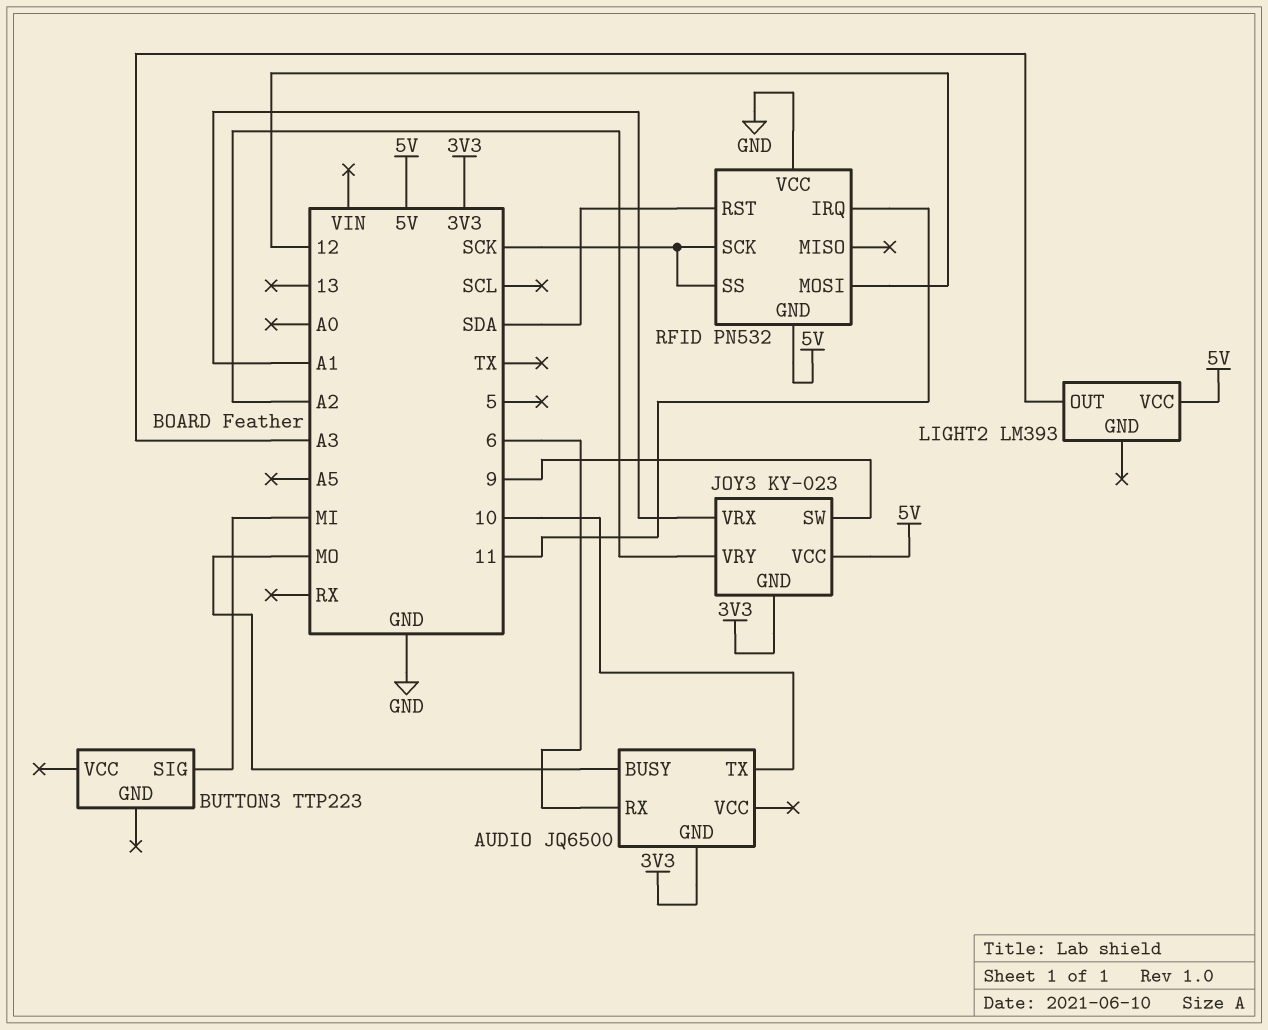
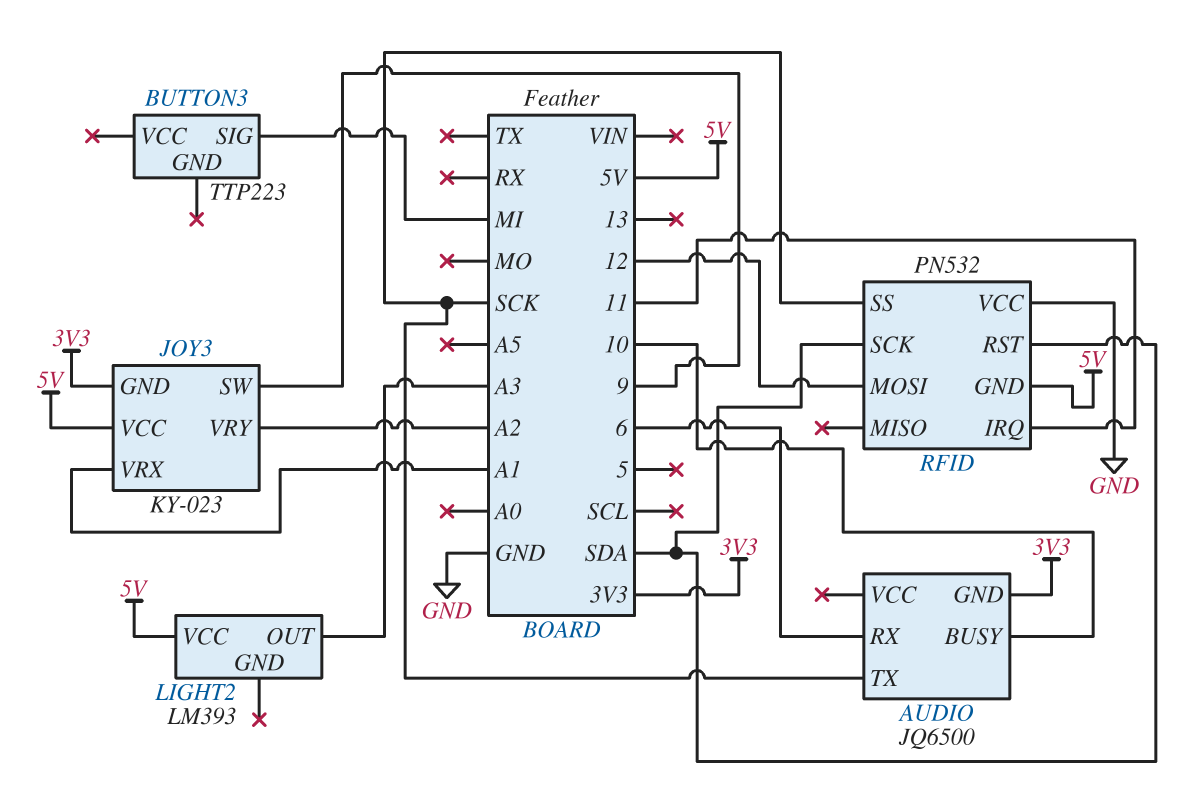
AUDIO pin BUSY: MO -> 10
AUDIO pin TX: 10 -> SCK
RFID pin SCK: SCK -> SDA

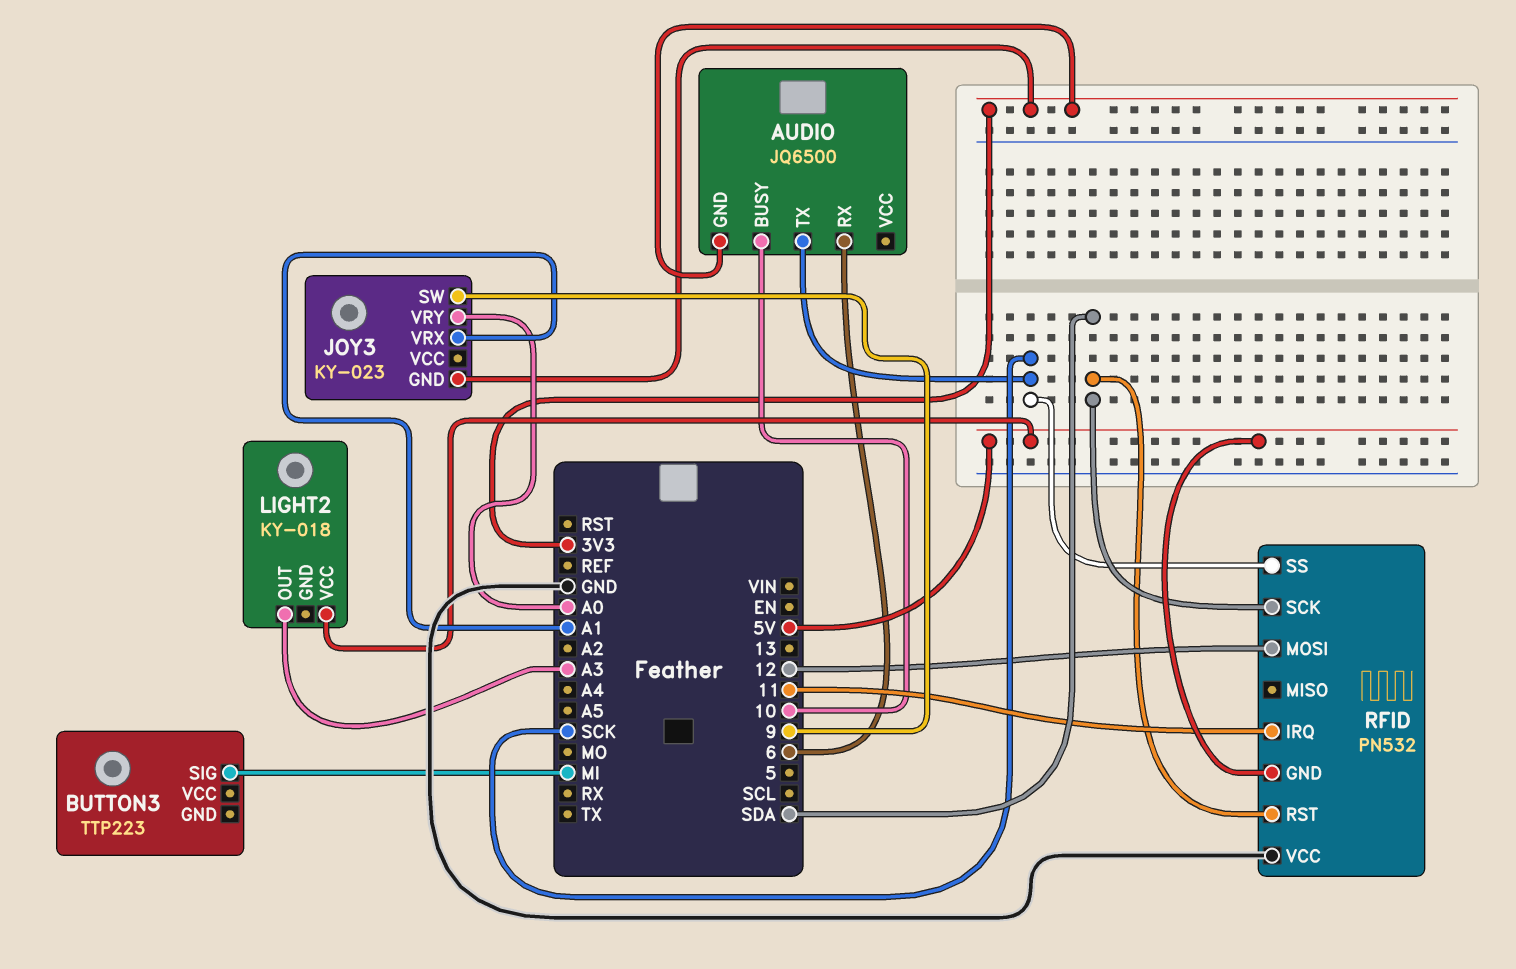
JOY3 pin VCC: 5V -> none
JOY3 pin VRY: A2 -> A0
LIGHT2: LM393 -> KY-018

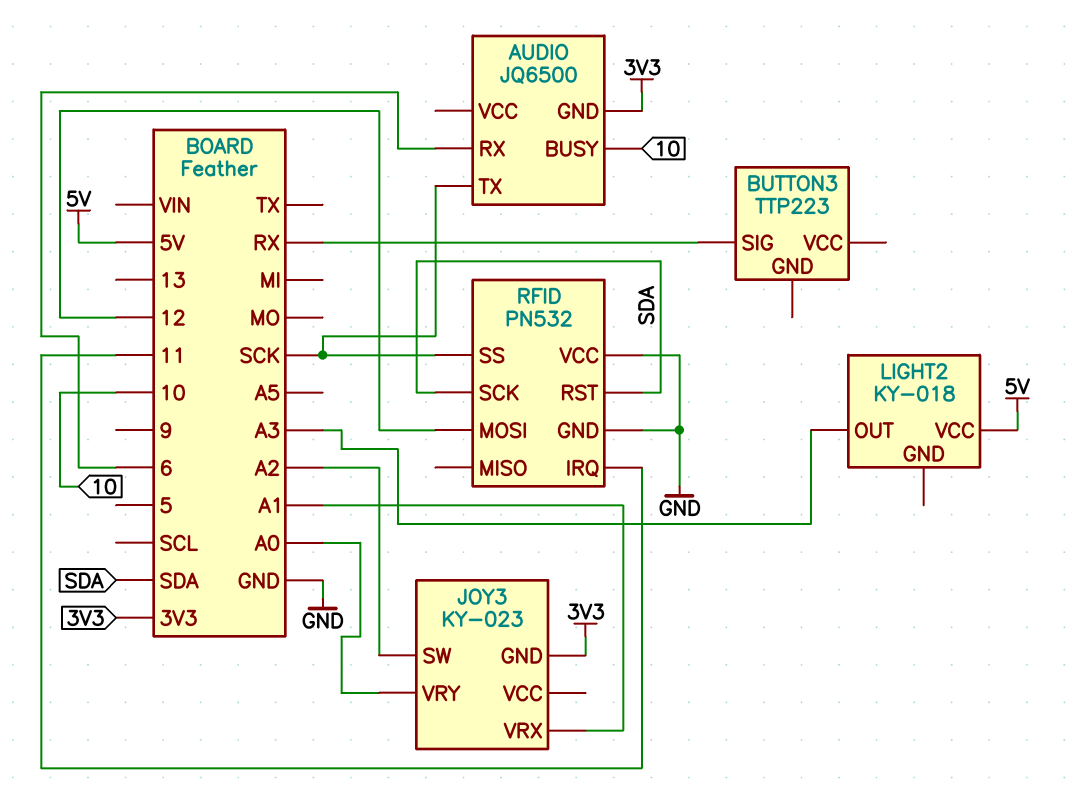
BUTTON3 pin SIG: MI -> RX
JOY3 pin SW: 9 -> A2
RFID pin GND: 5V -> GND

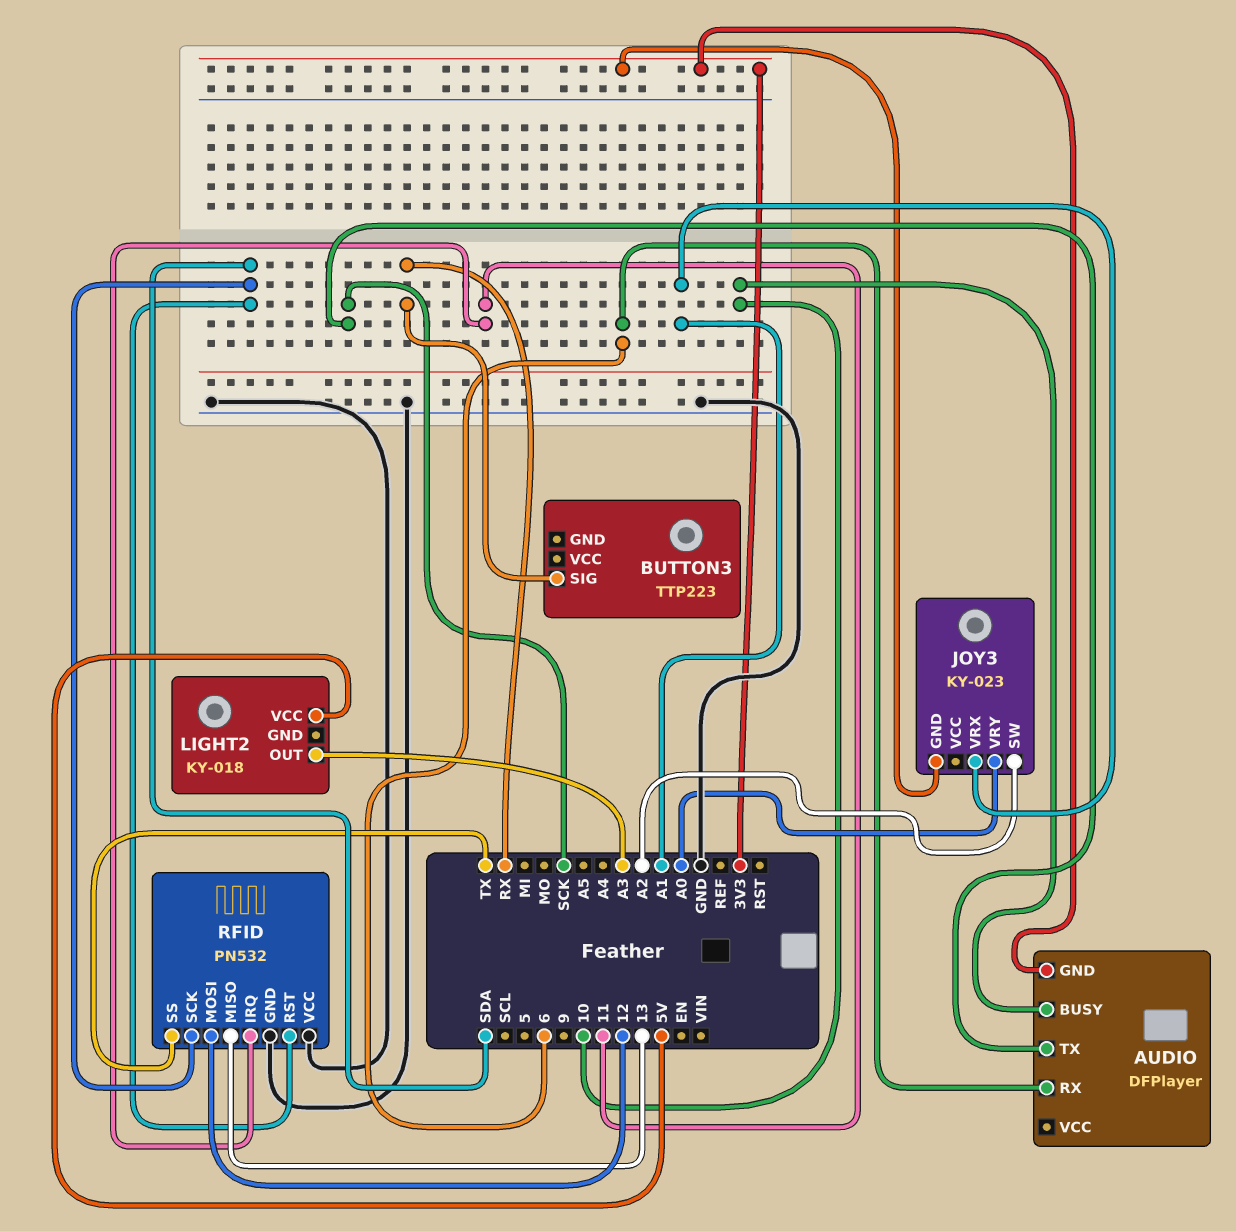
AUDIO: JQ6500 -> DFPlayer
RFID pin MISO: none -> 13
RFID pin SS: SCK -> TX

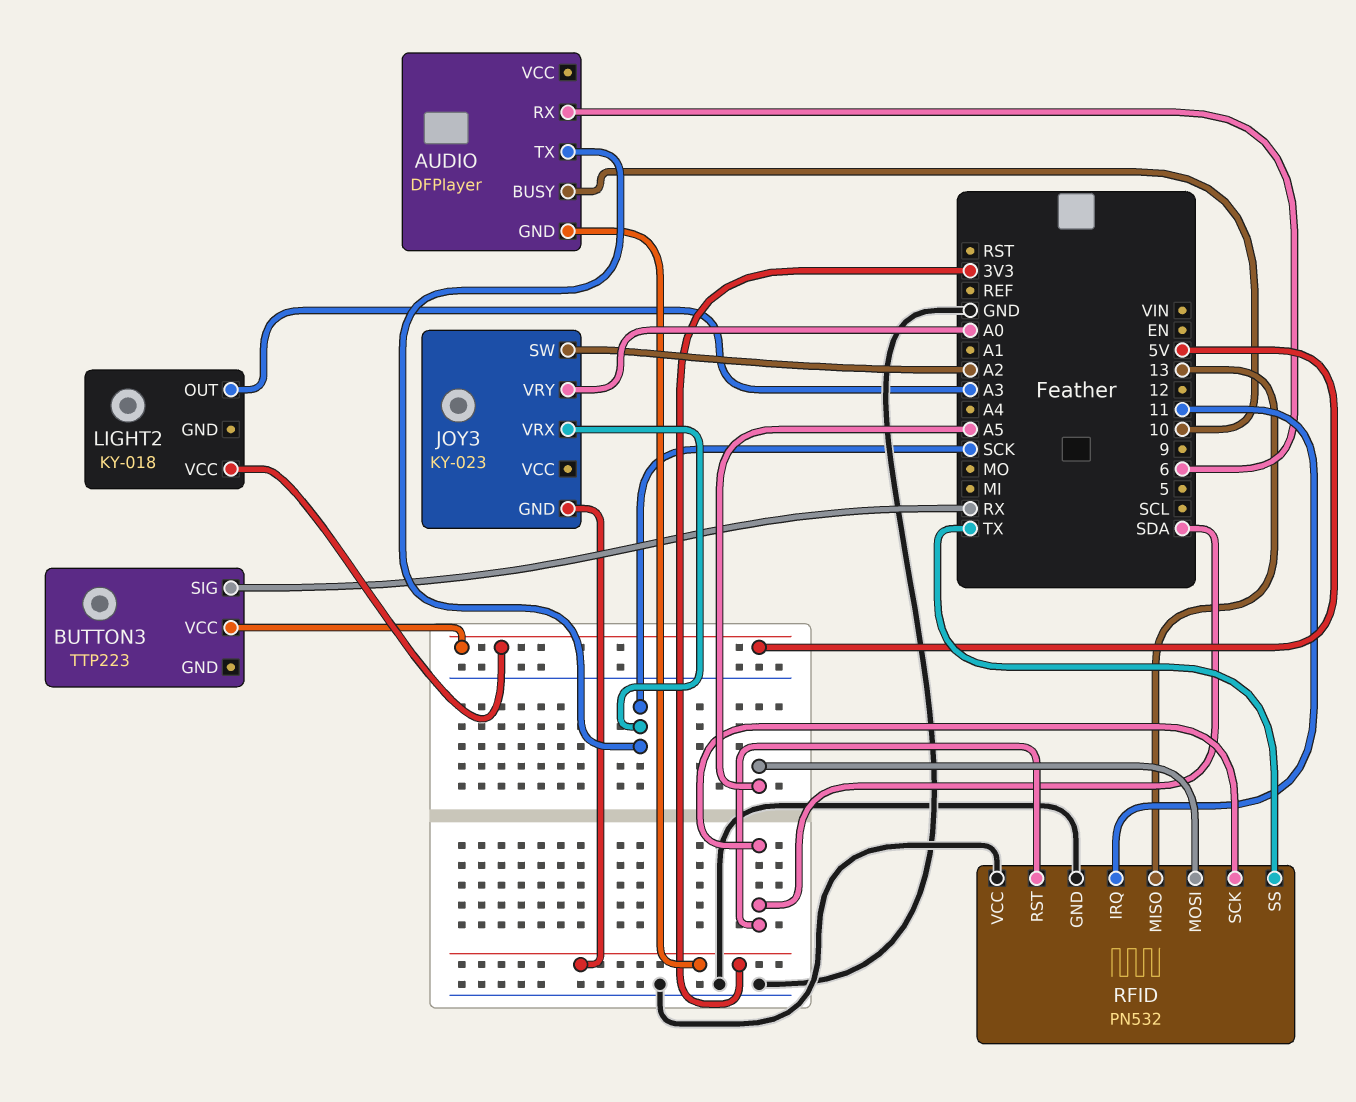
BUTTON3 pin VCC: none -> 5V
JOY3 pin VRX: A1 -> SCK
RFID pin MOSI: 12 -> A5

